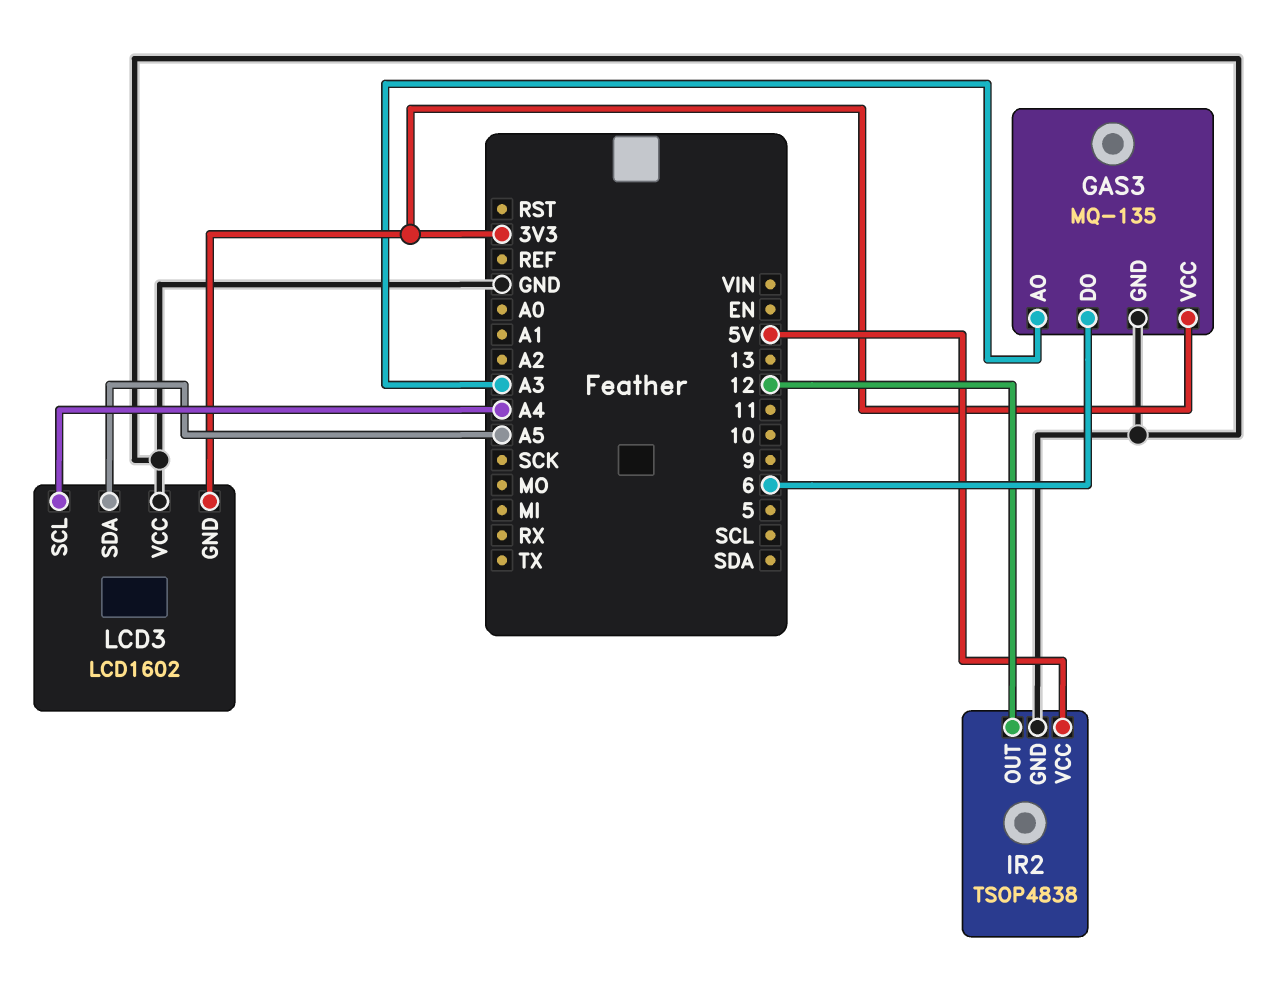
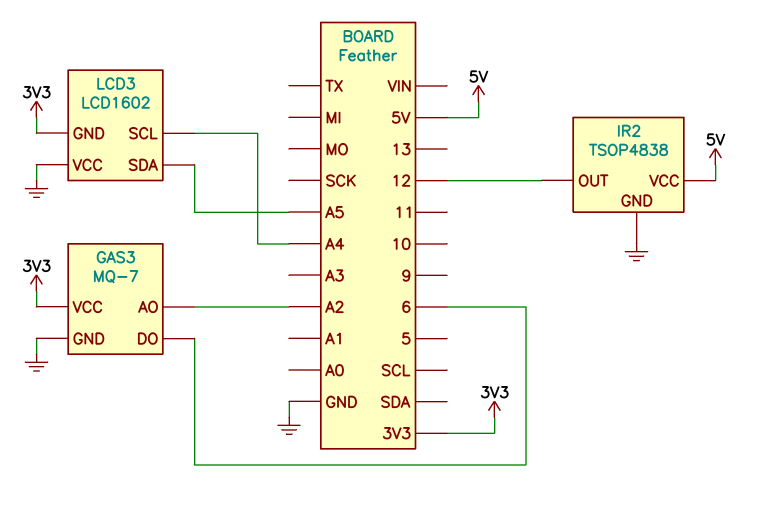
GAS3: MQ-135 -> MQ-7
GAS3 pin AO: A3 -> A2

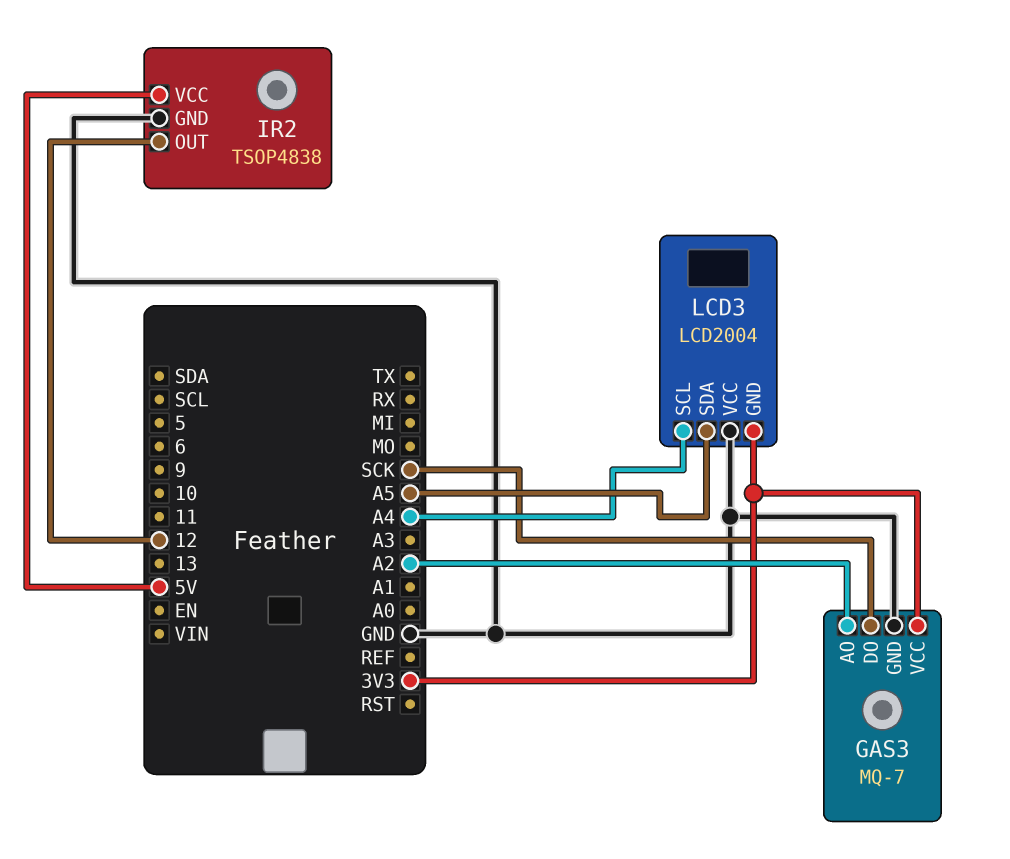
GAS3 pin DO: 6 -> SCK
LCD3: LCD1602 -> LCD2004

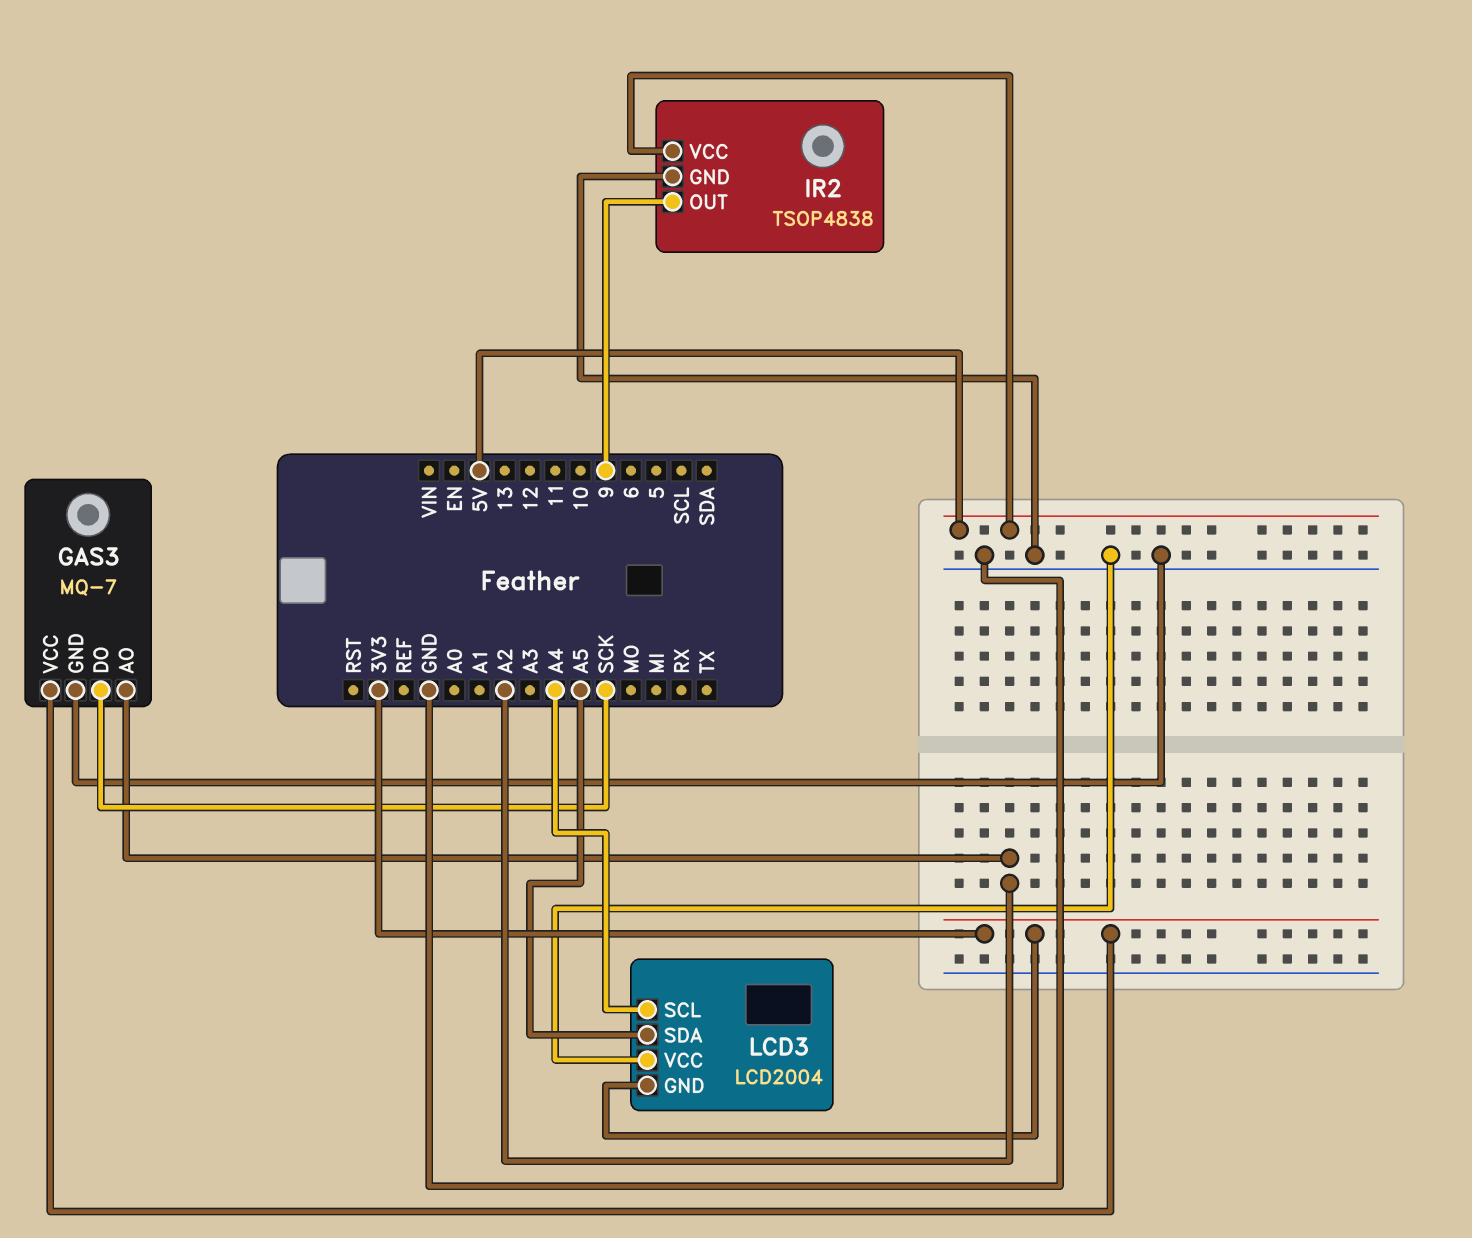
IR2 pin OUT: 12 -> 9

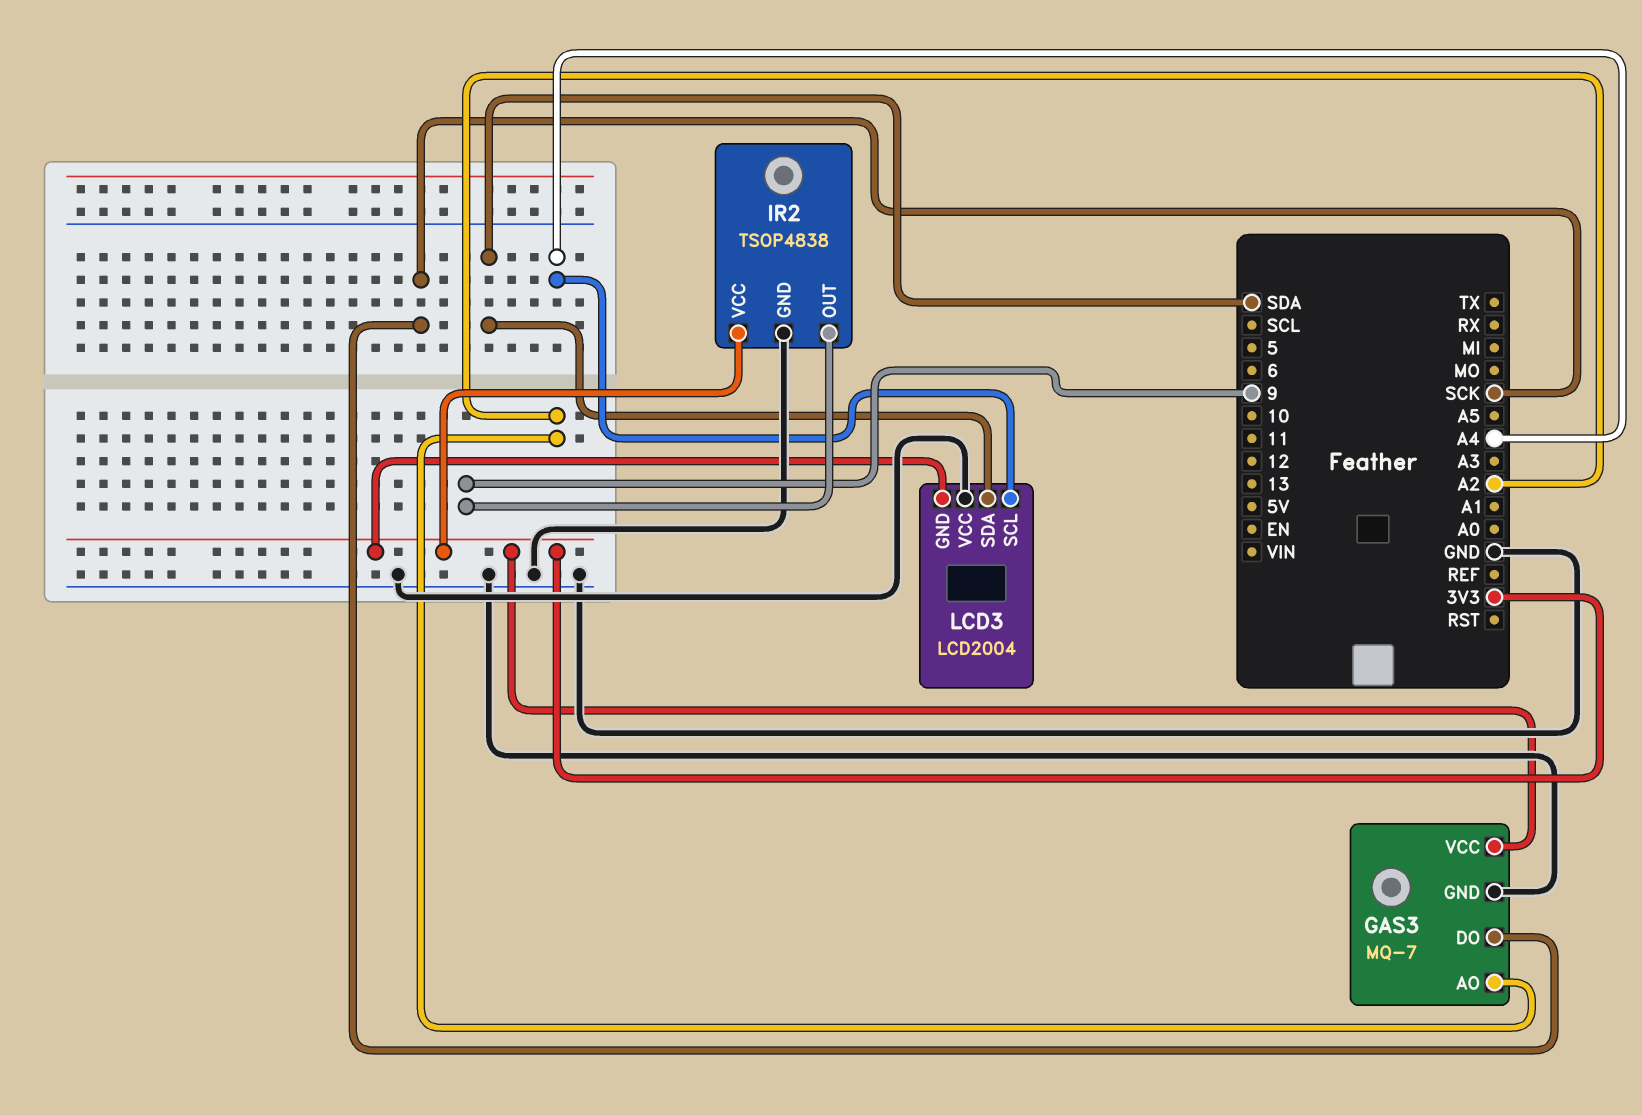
IR2 pin VCC: 5V -> 3V3
LCD3 pin SDA: A5 -> SDA

